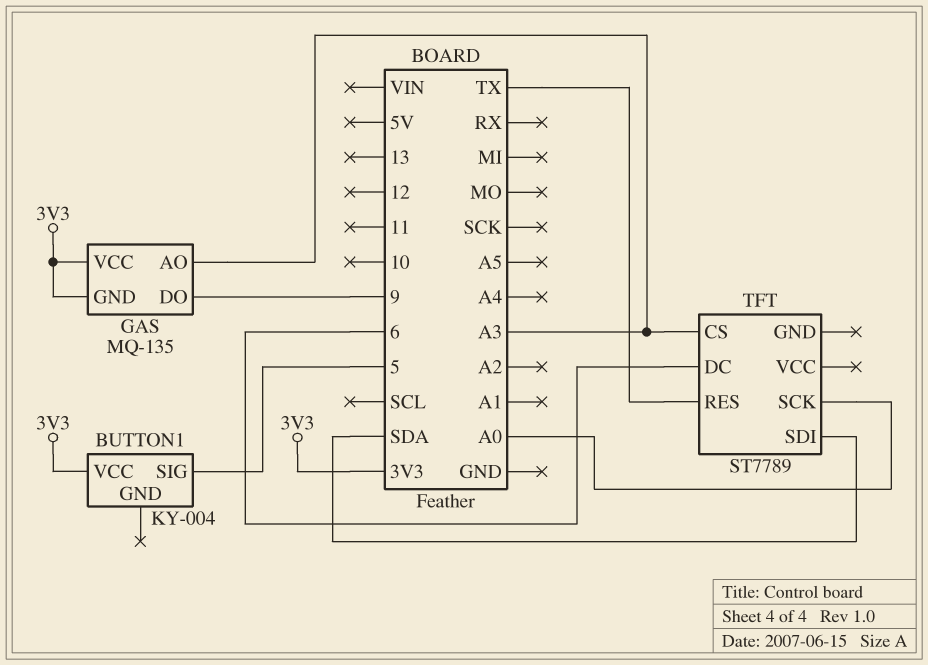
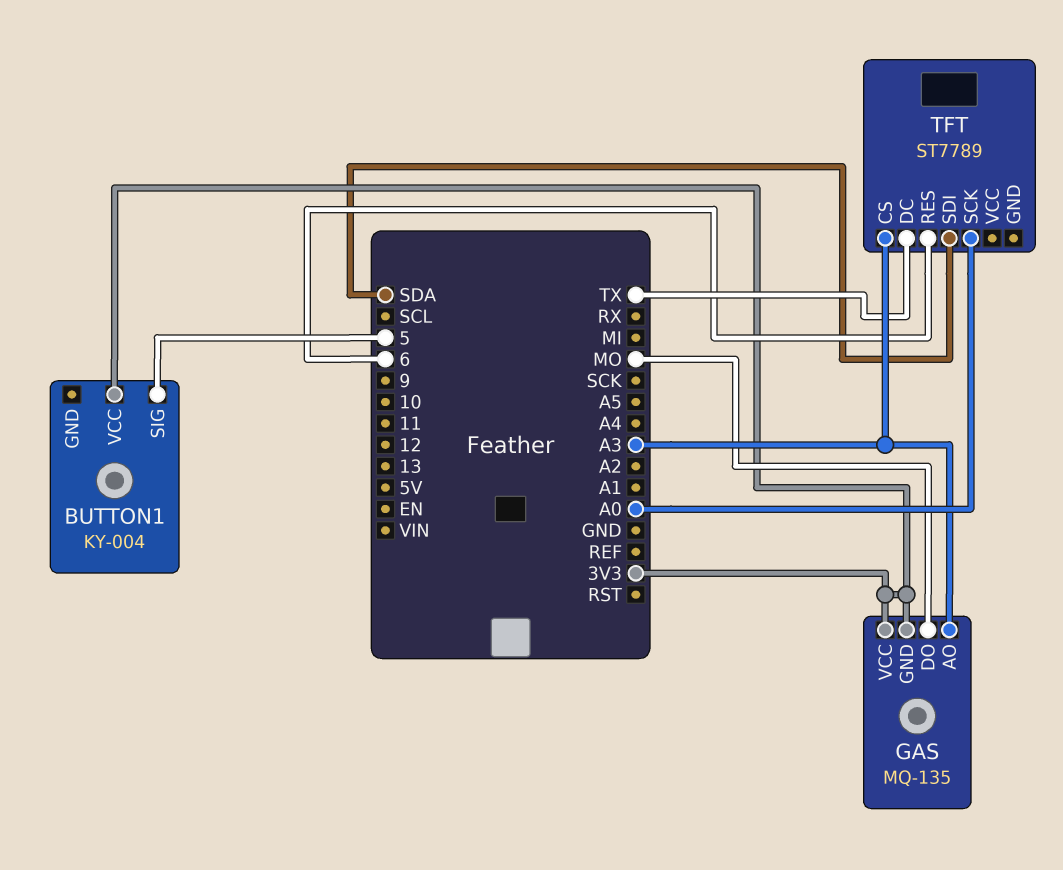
GAS pin DO: 9 -> MO
TFT pin DC: 6 -> TX
TFT pin RES: TX -> 6

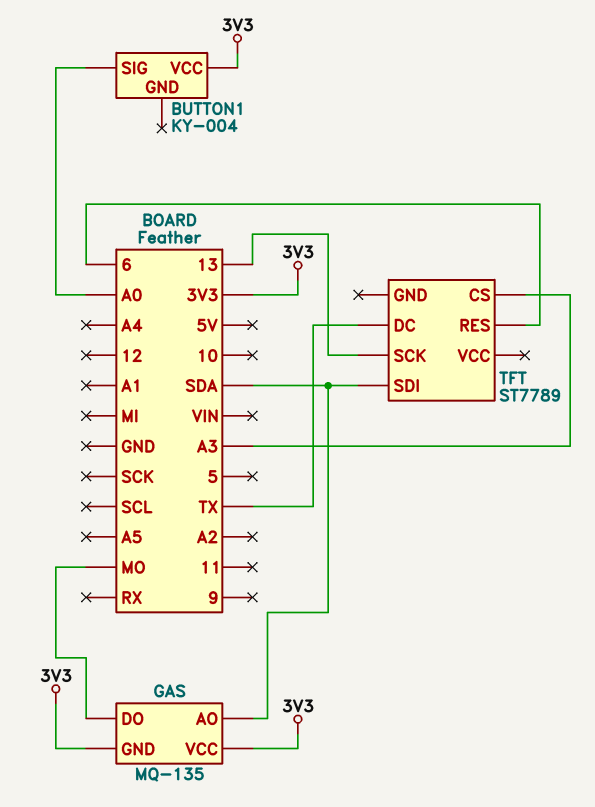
BUTTON1 pin SIG: 5 -> A0
GAS pin AO: A3 -> SDA
TFT pin SCK: A0 -> 13

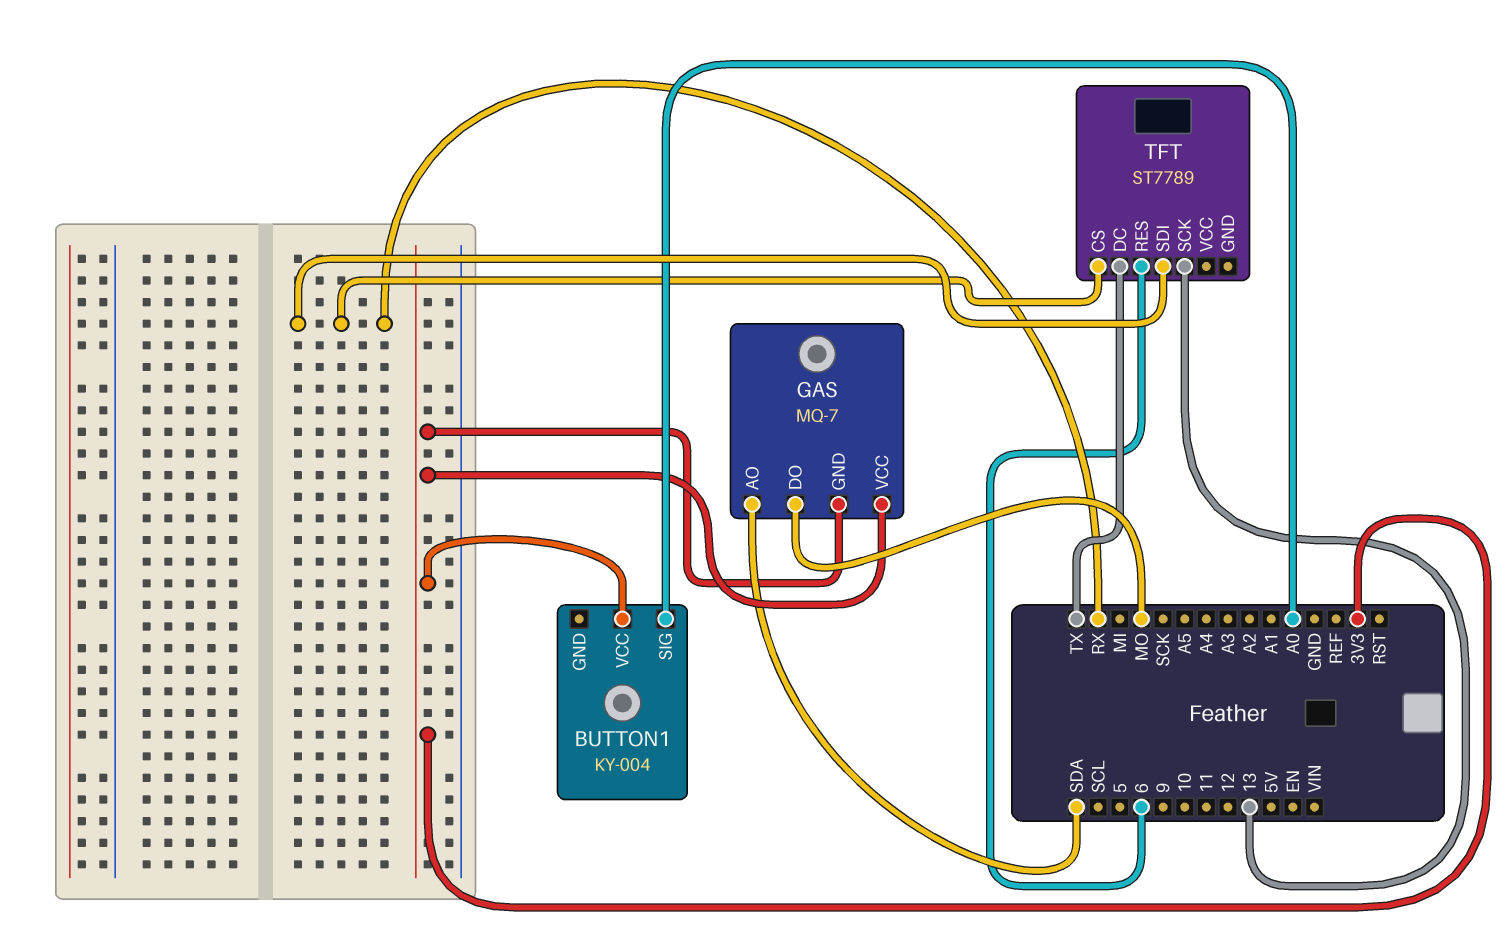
GAS: MQ-135 -> MQ-7
TFT pin CS: A3 -> RX
TFT pin SDI: SDA -> RX

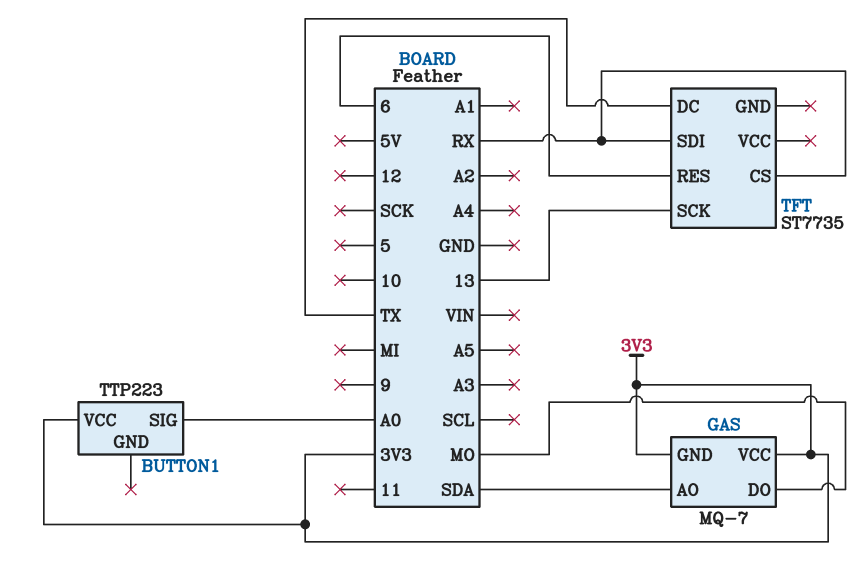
BUTTON1: KY-004 -> TTP223
TFT: ST7789 -> ST7735

